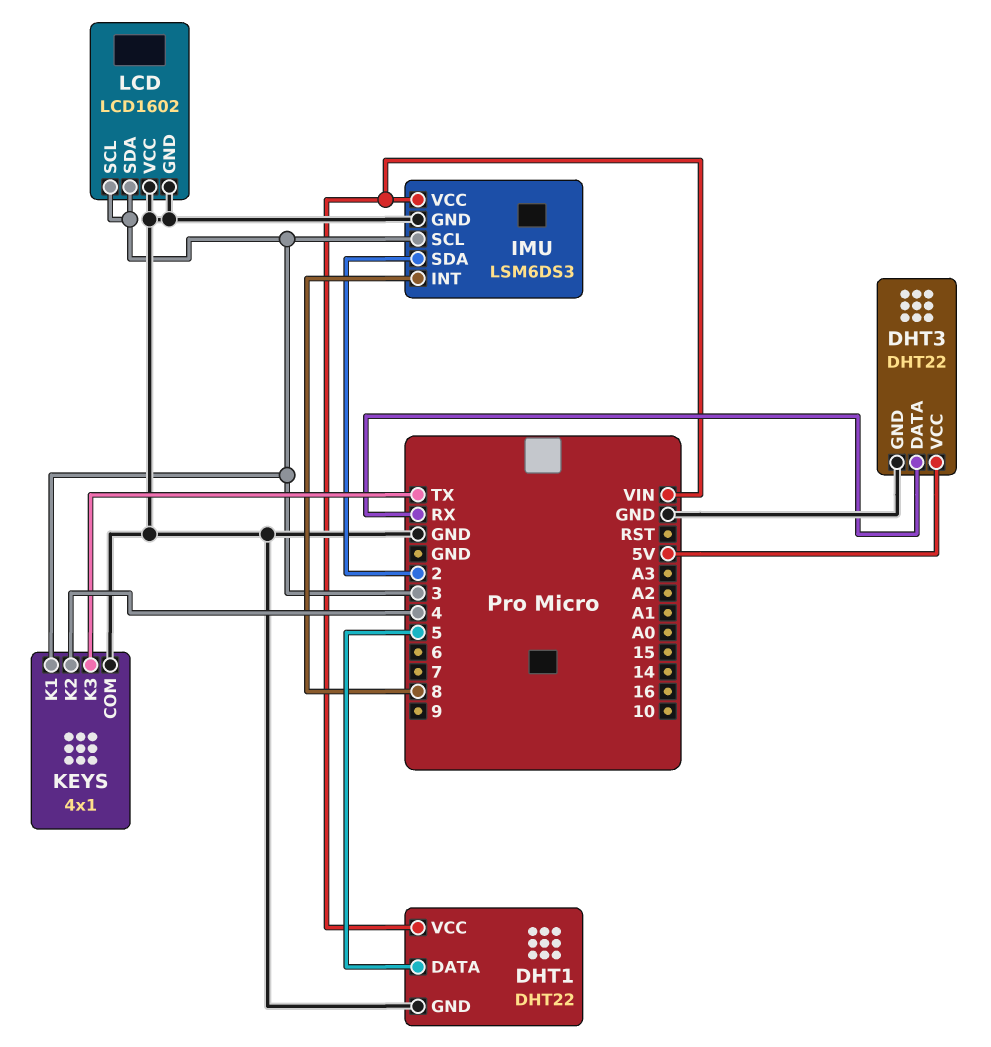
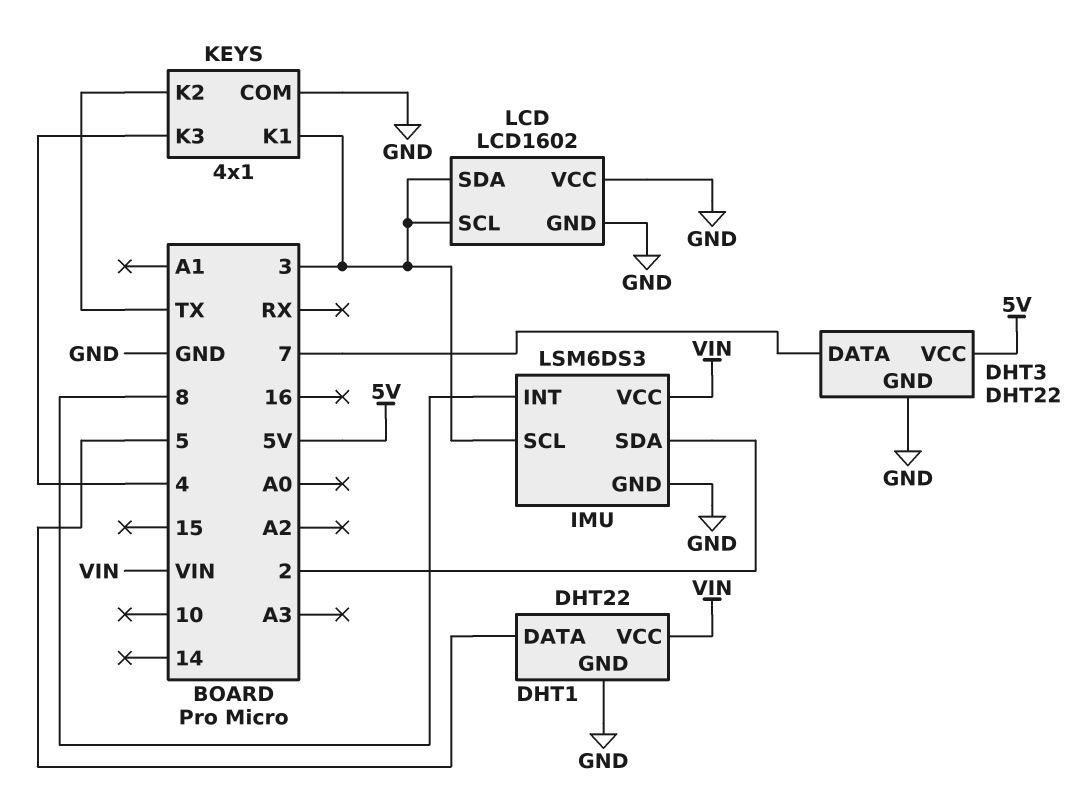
DHT3 pin DATA: RX -> 7
KEYS pin K2: 4 -> TX
KEYS pin K3: TX -> 4

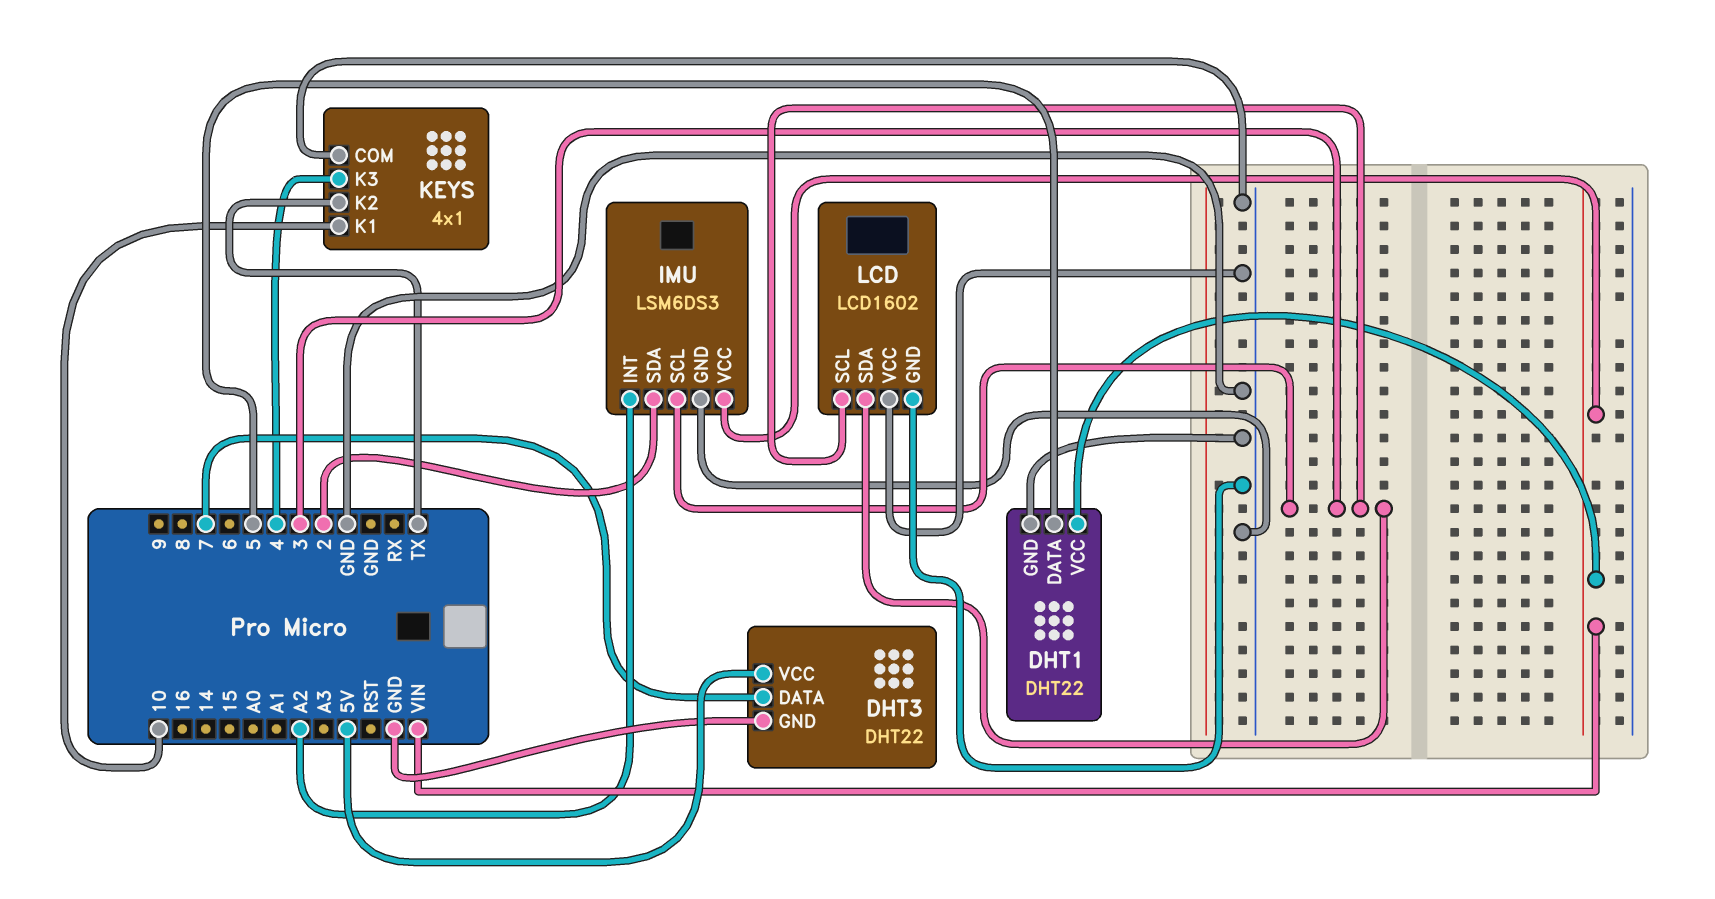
IMU pin INT: 8 -> A2
KEYS pin K1: 3 -> 10

